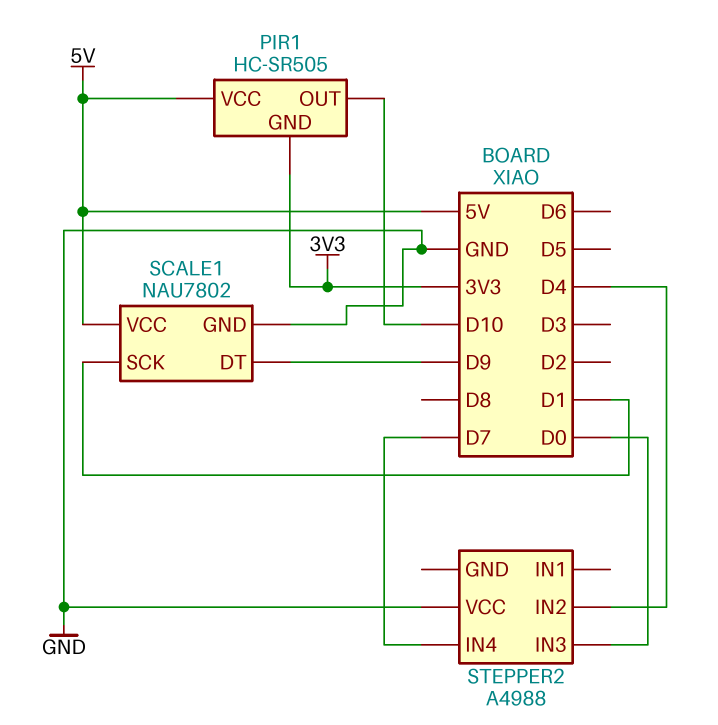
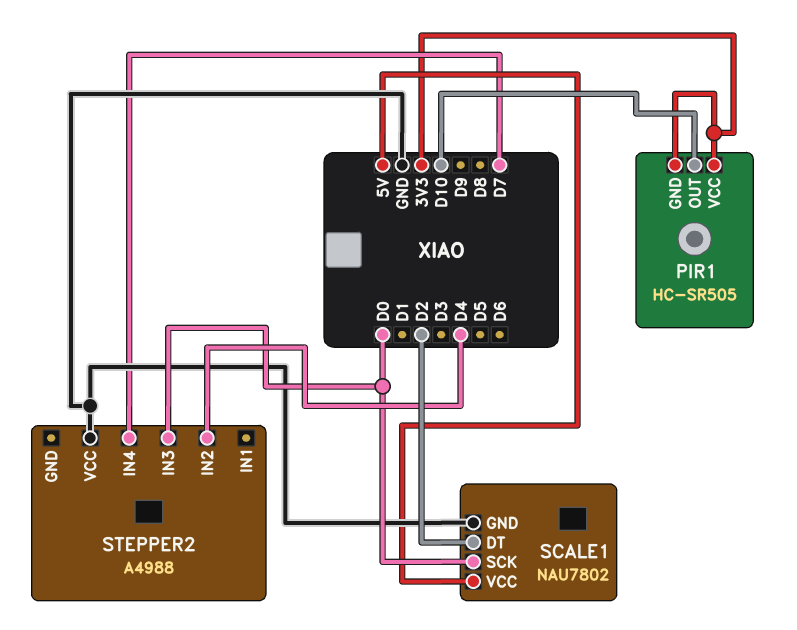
PIR1 pin VCC: 5V -> 3V3
SCALE1 pin DT: D9 -> D2
SCALE1 pin SCK: D1 -> D0

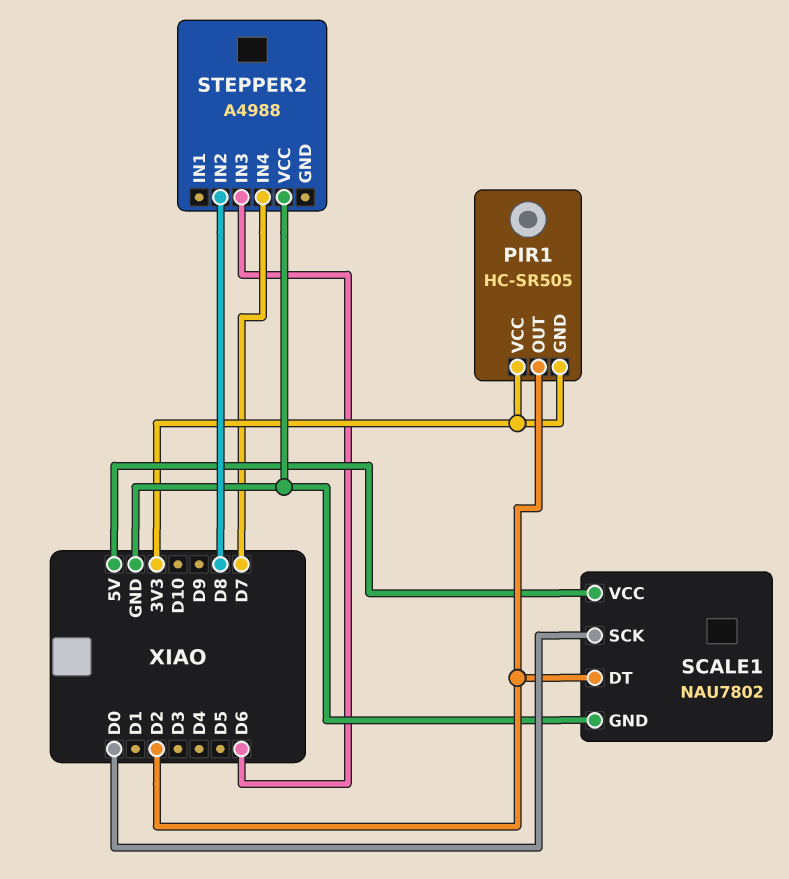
PIR1 pin OUT: D10 -> D2
STEPPER2 pin IN2: D4 -> D8
STEPPER2 pin IN3: D0 -> D6

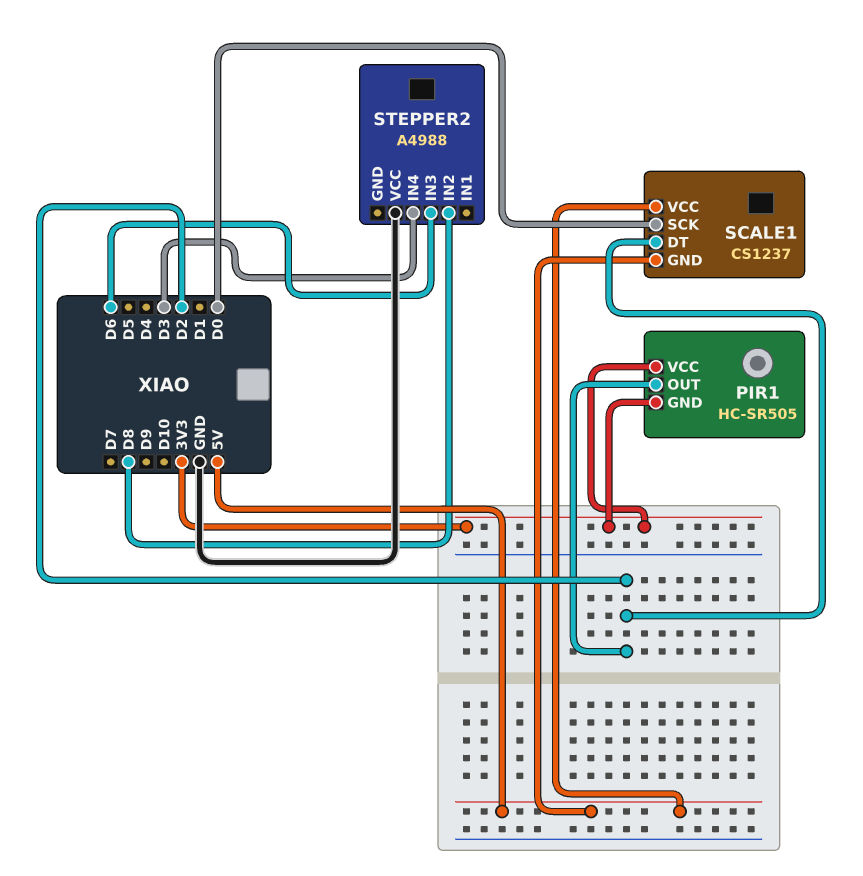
SCALE1: NAU7802 -> CS1237
SCALE1 pin GND: GND -> 5V
STEPPER2 pin IN4: D7 -> D3

